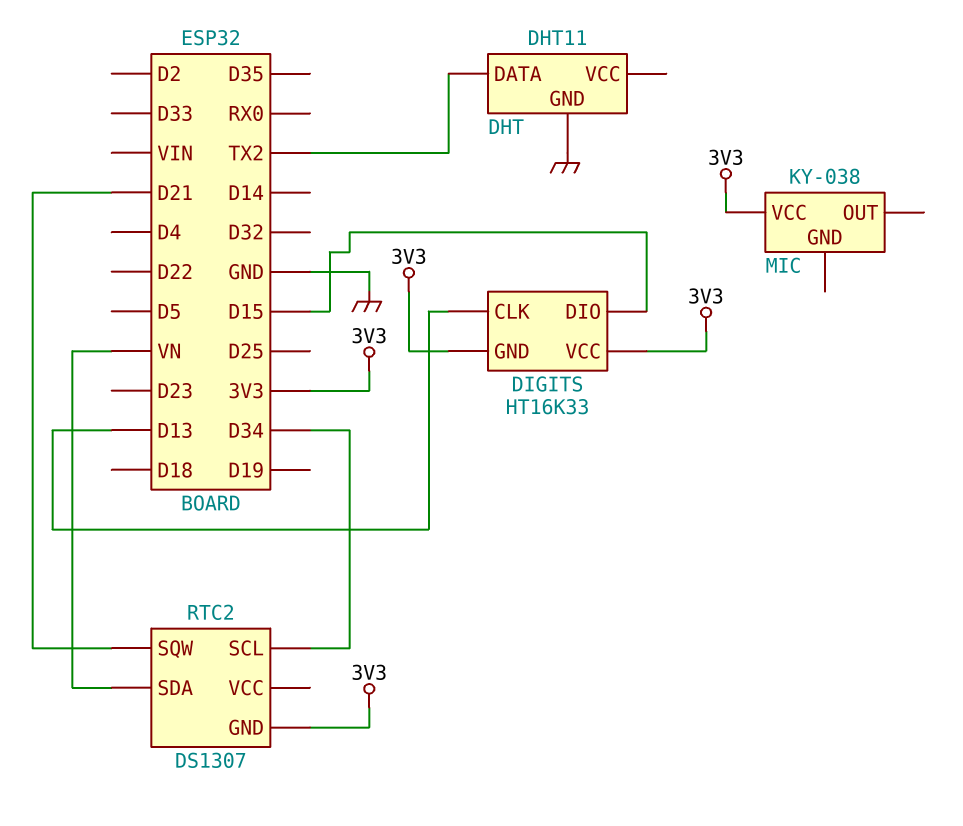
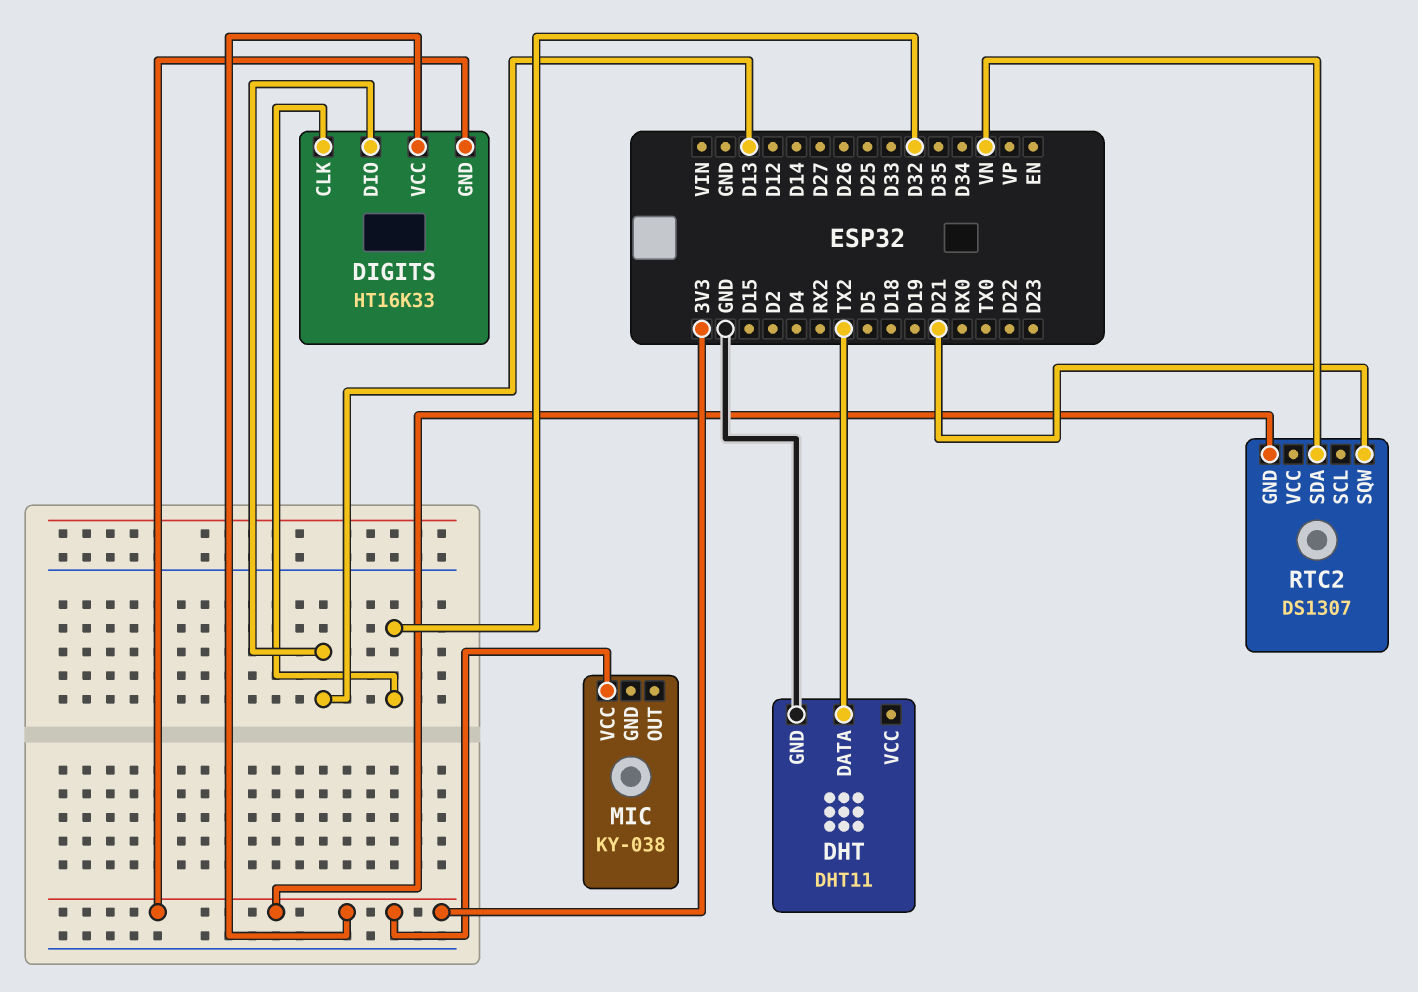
DIGITS pin CLK: D13 -> D32
DIGITS pin DIO: D15 -> D13
RTC2 pin SCL: D34 -> none

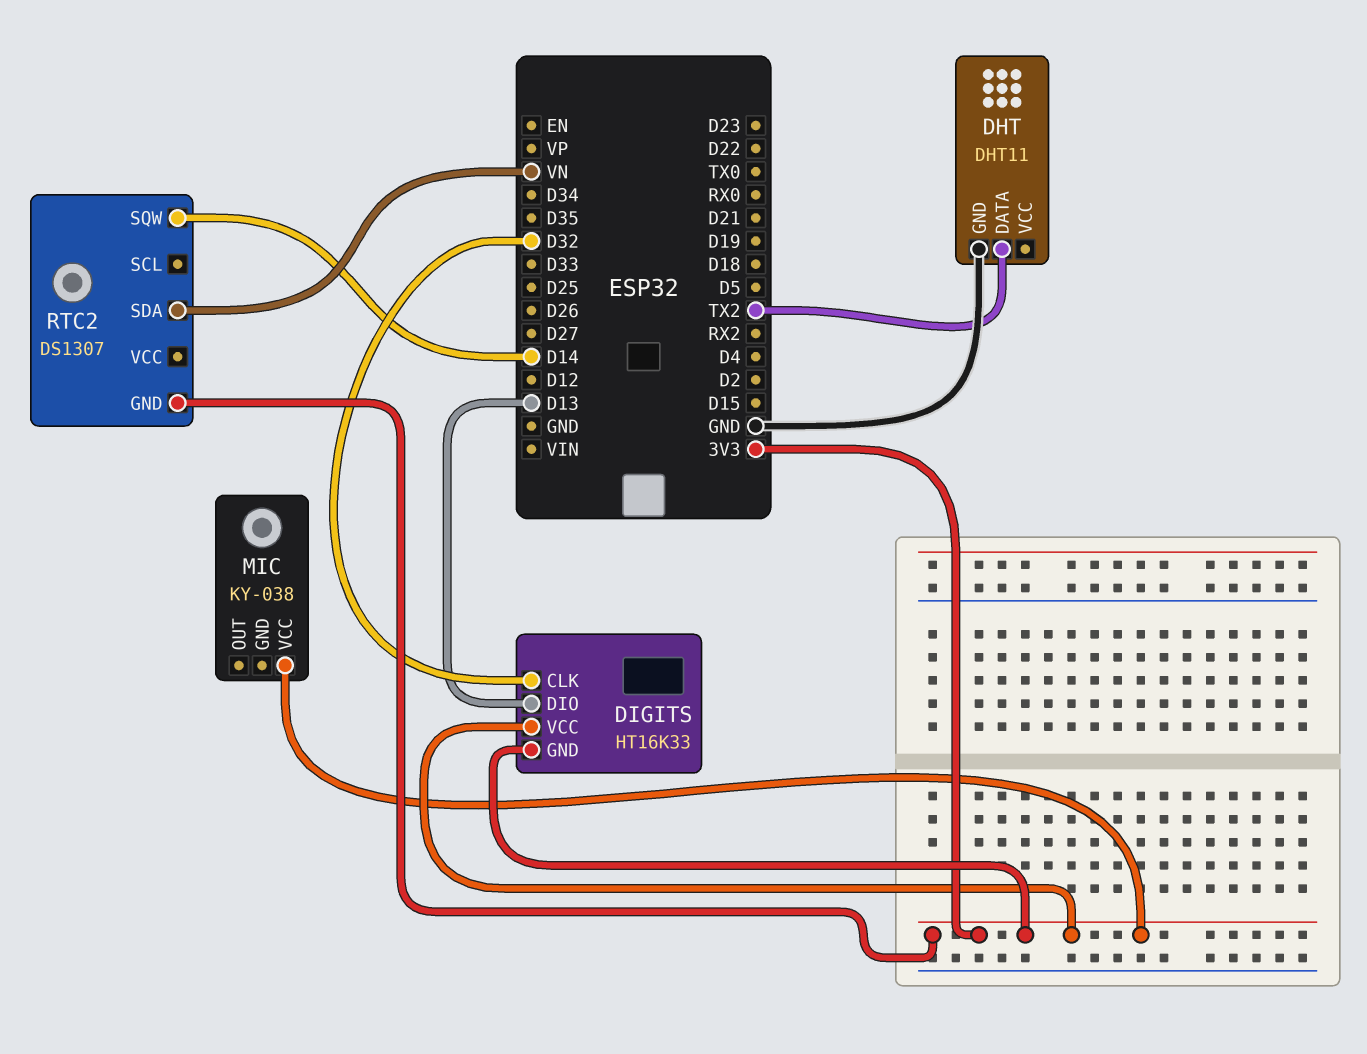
RTC2 pin SQW: D21 -> D14

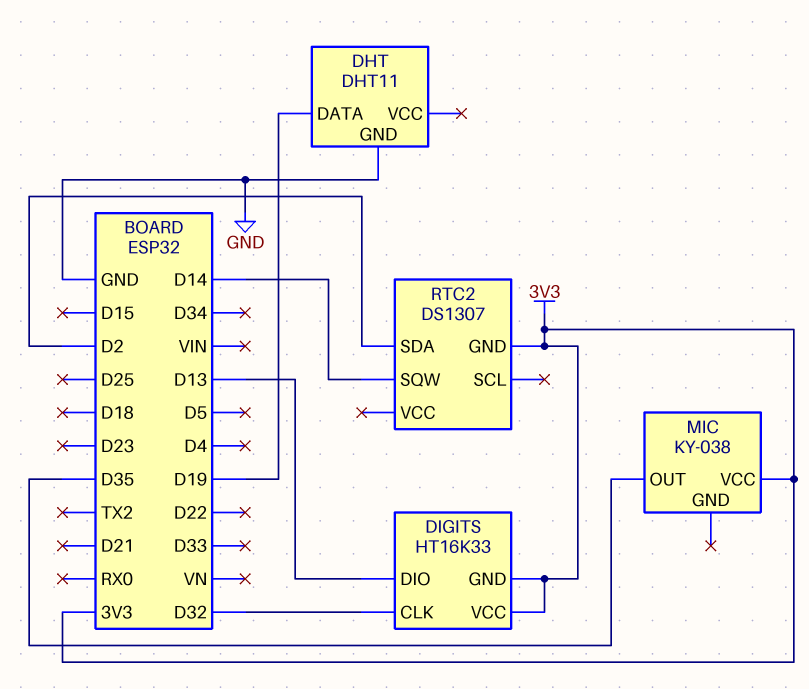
DHT pin DATA: TX2 -> D19
MIC pin OUT: none -> D35
RTC2 pin SDA: VN -> D2

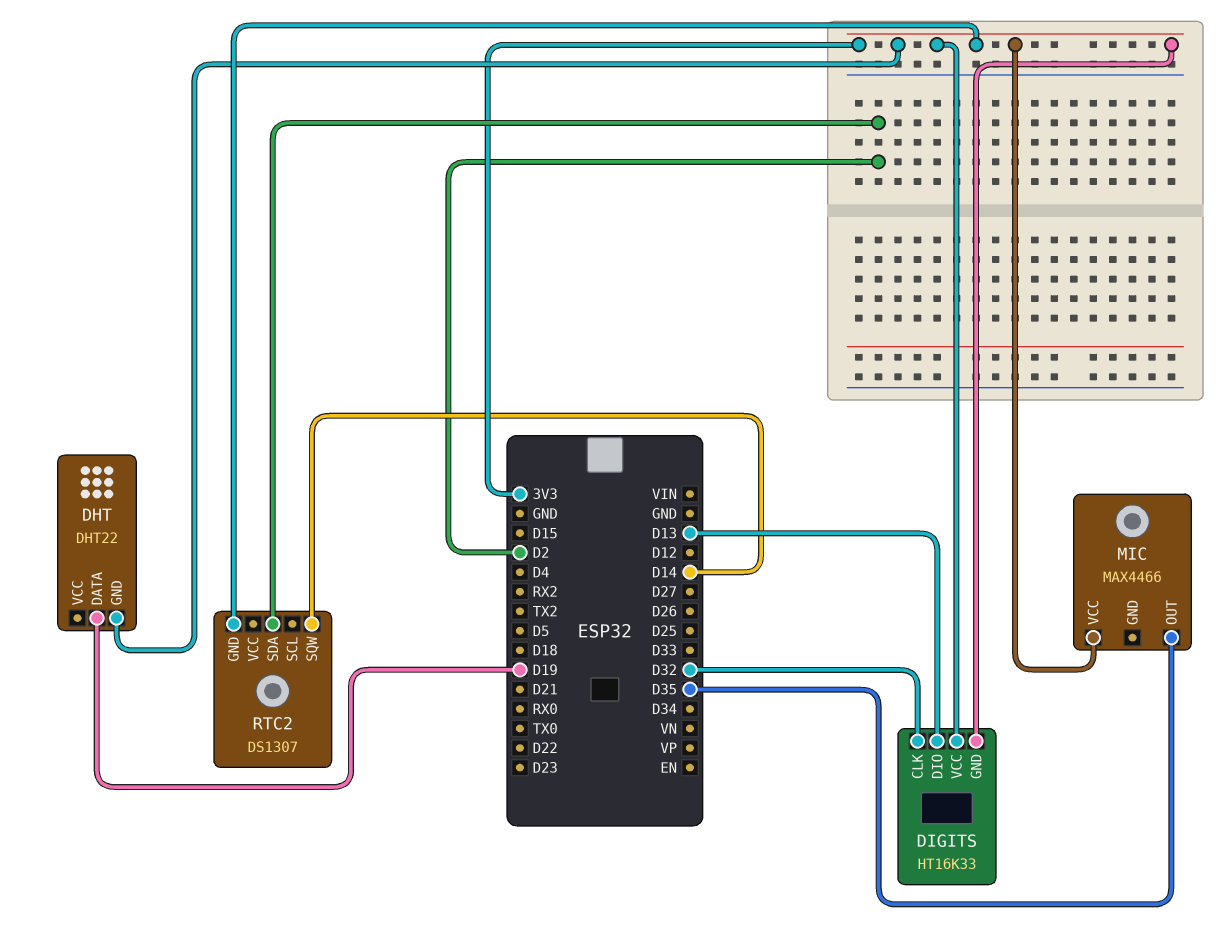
DHT: DHT11 -> DHT22
DHT pin GND: GND -> 3V3
MIC: KY-038 -> MAX4466

